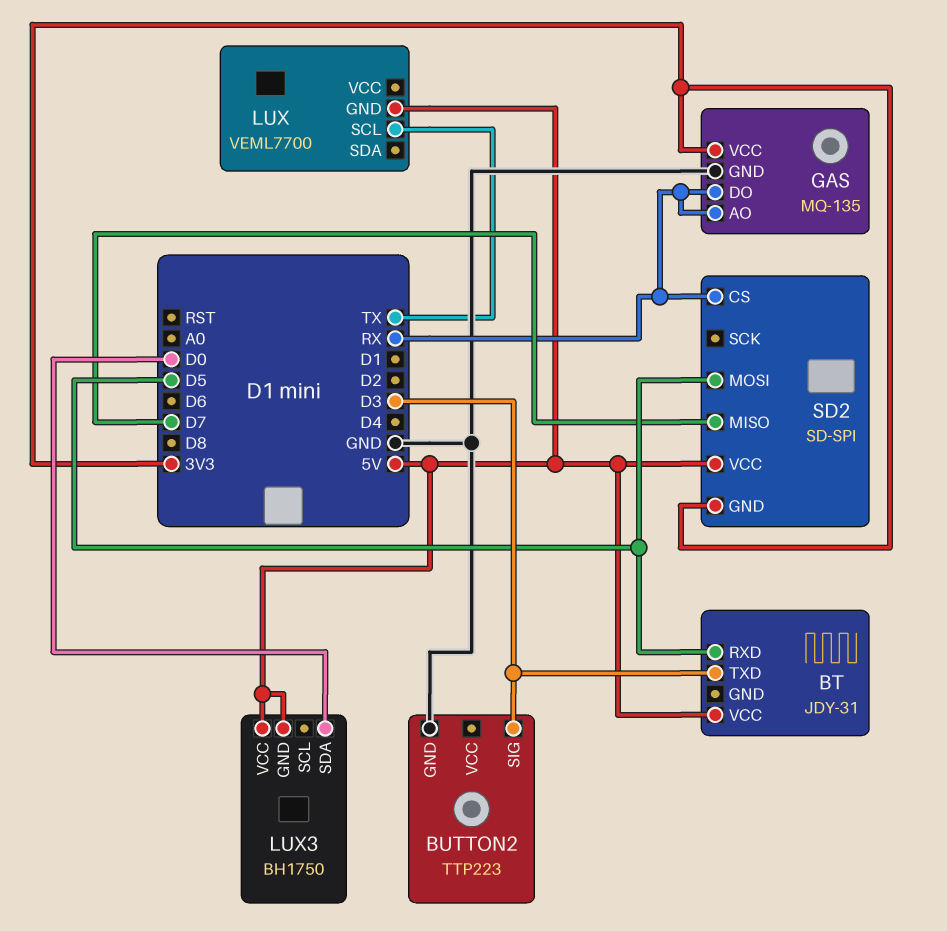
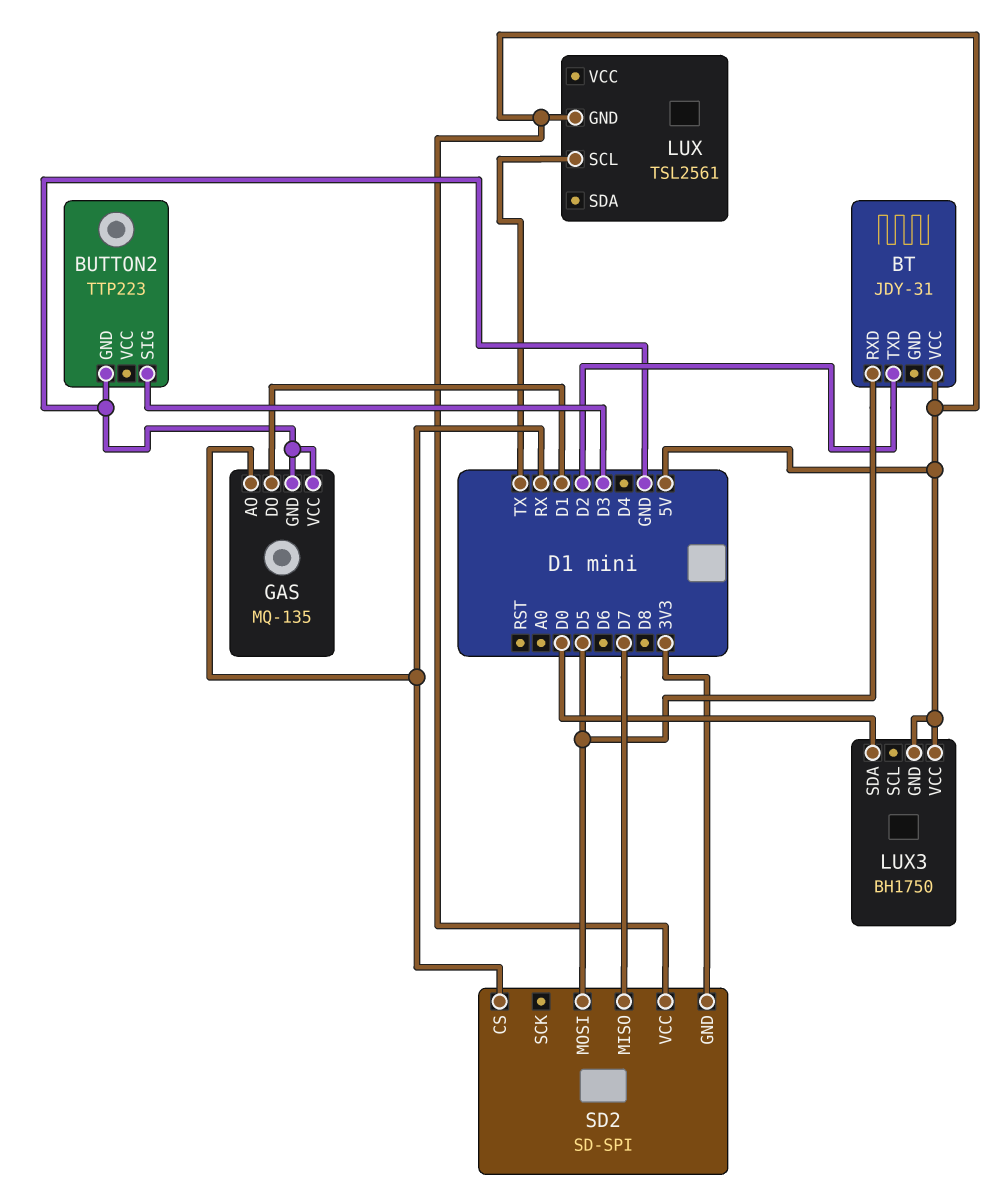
BT pin TXD: D3 -> D2
GAS pin DO: RX -> D1
GAS pin VCC: 3V3 -> GND
LUX: VEML7700 -> TSL2561

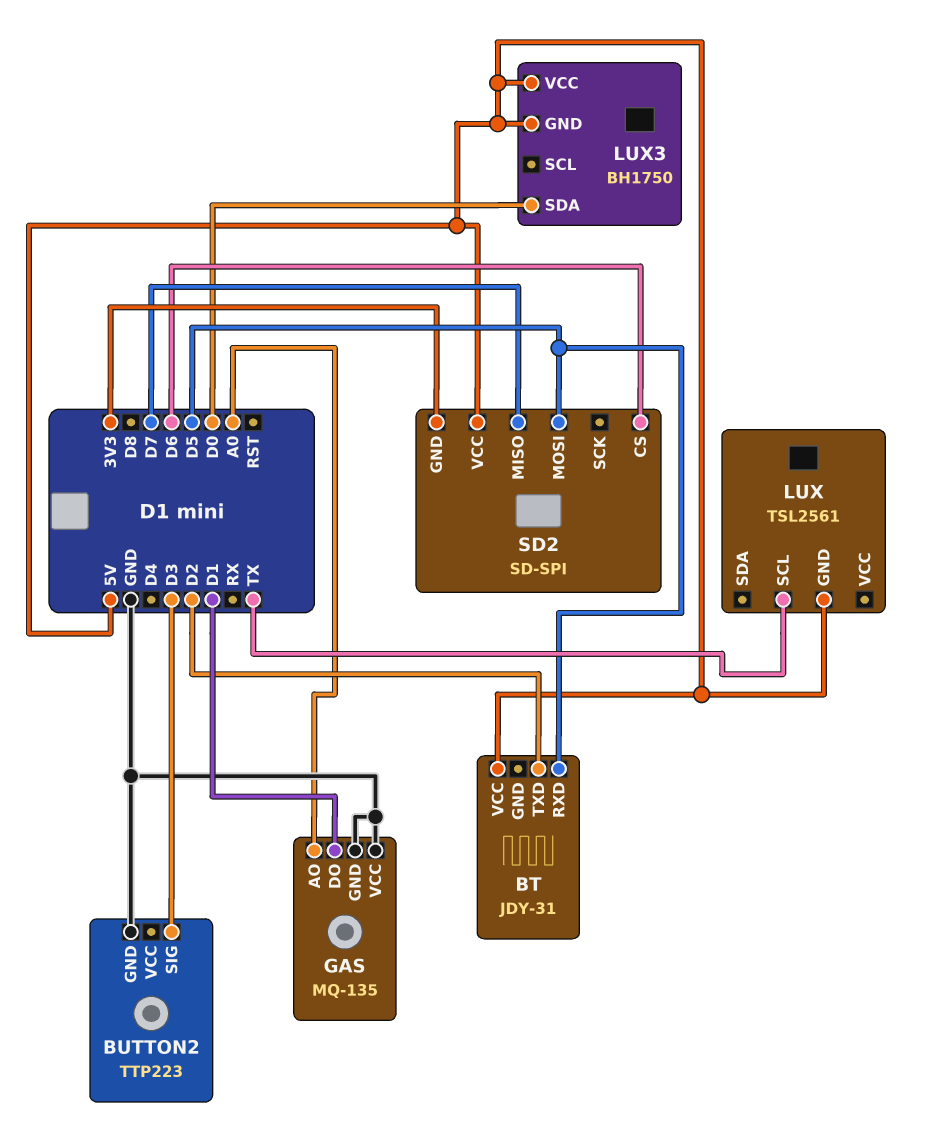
GAS pin AO: RX -> A0
SD2 pin CS: RX -> D6

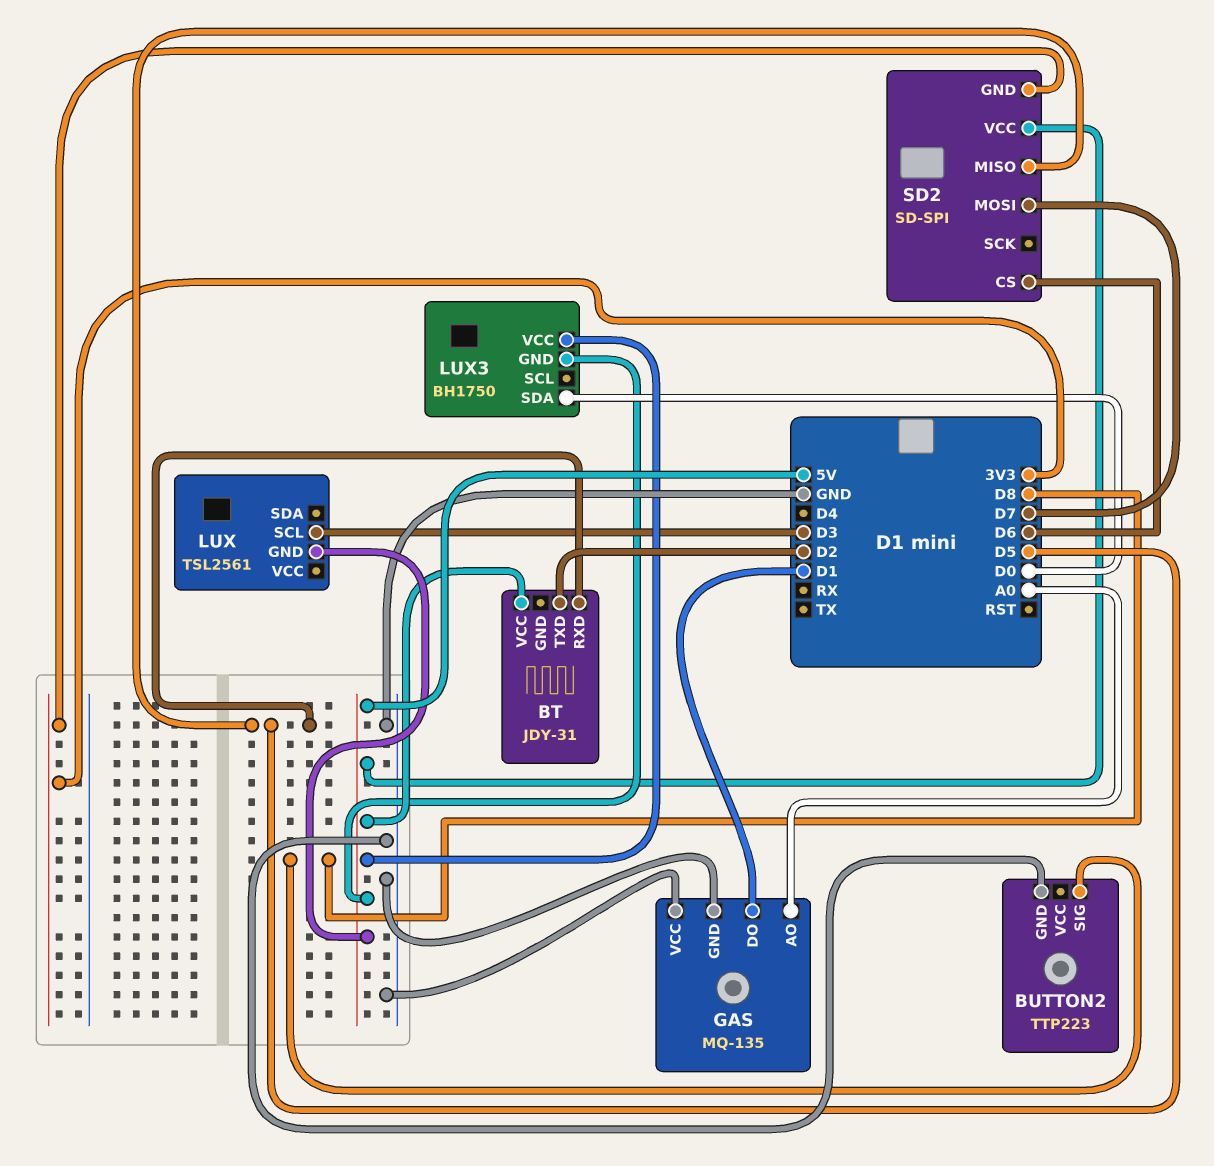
BUTTON2 pin SIG: D3 -> D8
LUX pin SCL: TX -> D3
SD2 pin MISO: D7 -> D5
SD2 pin MOSI: D5 -> D7

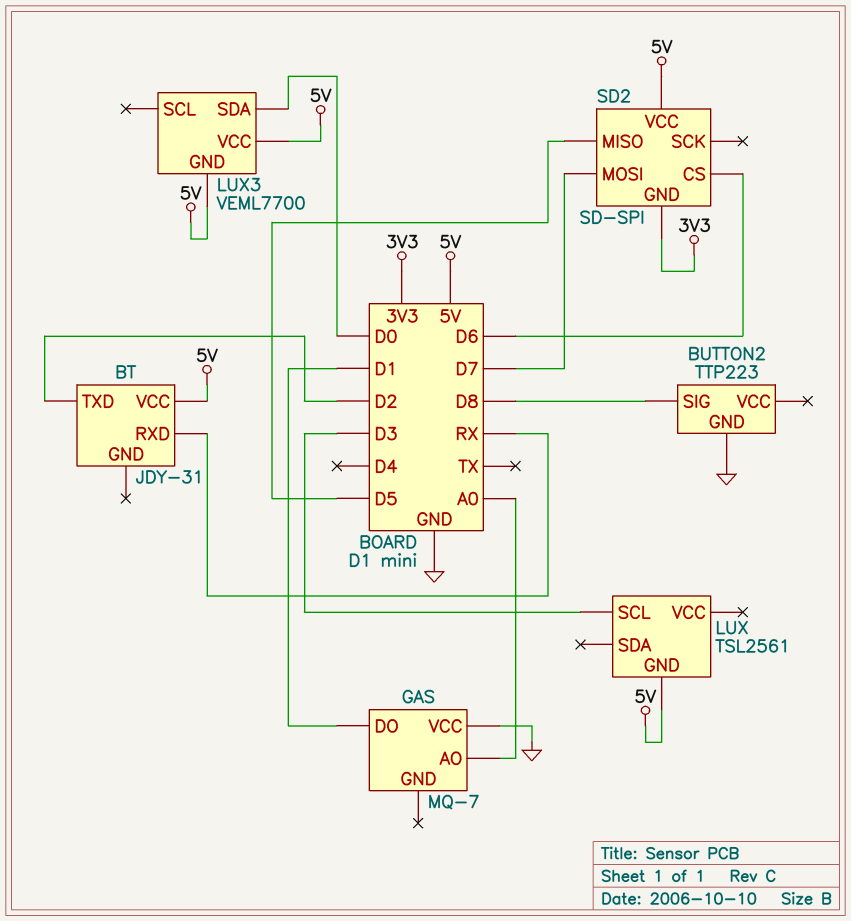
BT pin RXD: D5 -> RX
GAS: MQ-135 -> MQ-7
GAS pin GND: GND -> none
LUX3: BH1750 -> VEML7700

